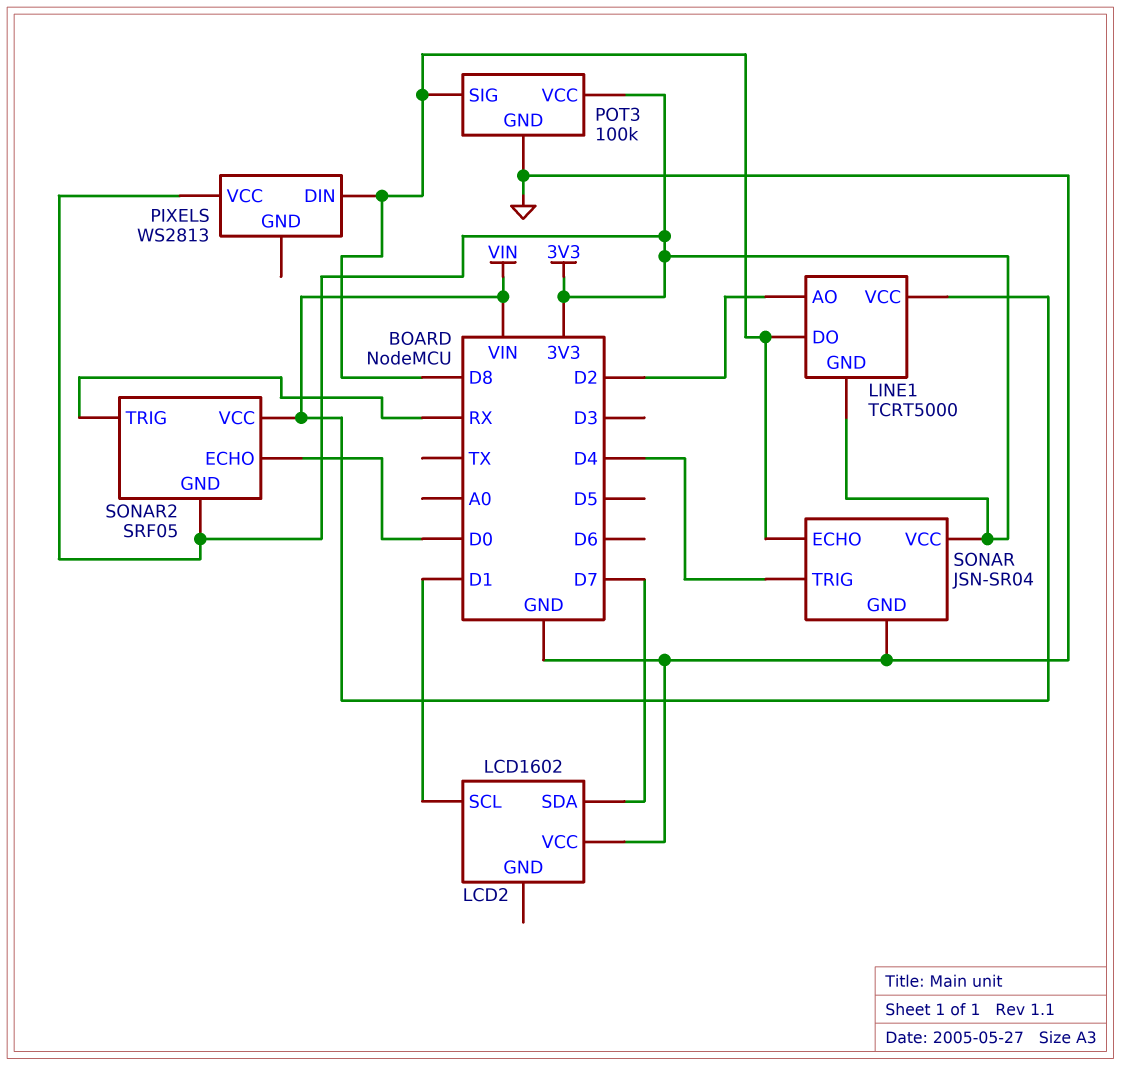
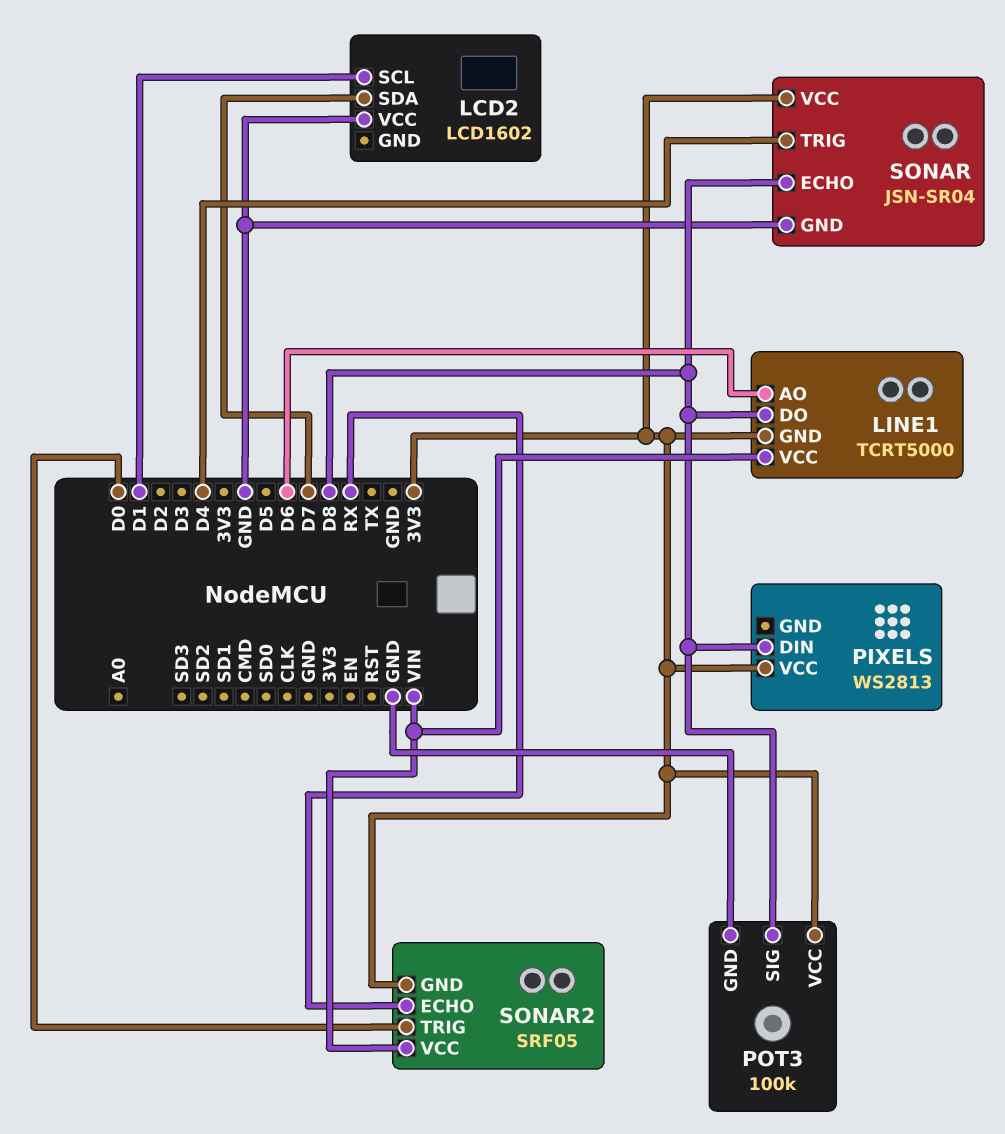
LINE1 pin AO: D2 -> D6
SONAR2 pin ECHO: D0 -> RX
SONAR2 pin TRIG: RX -> D0

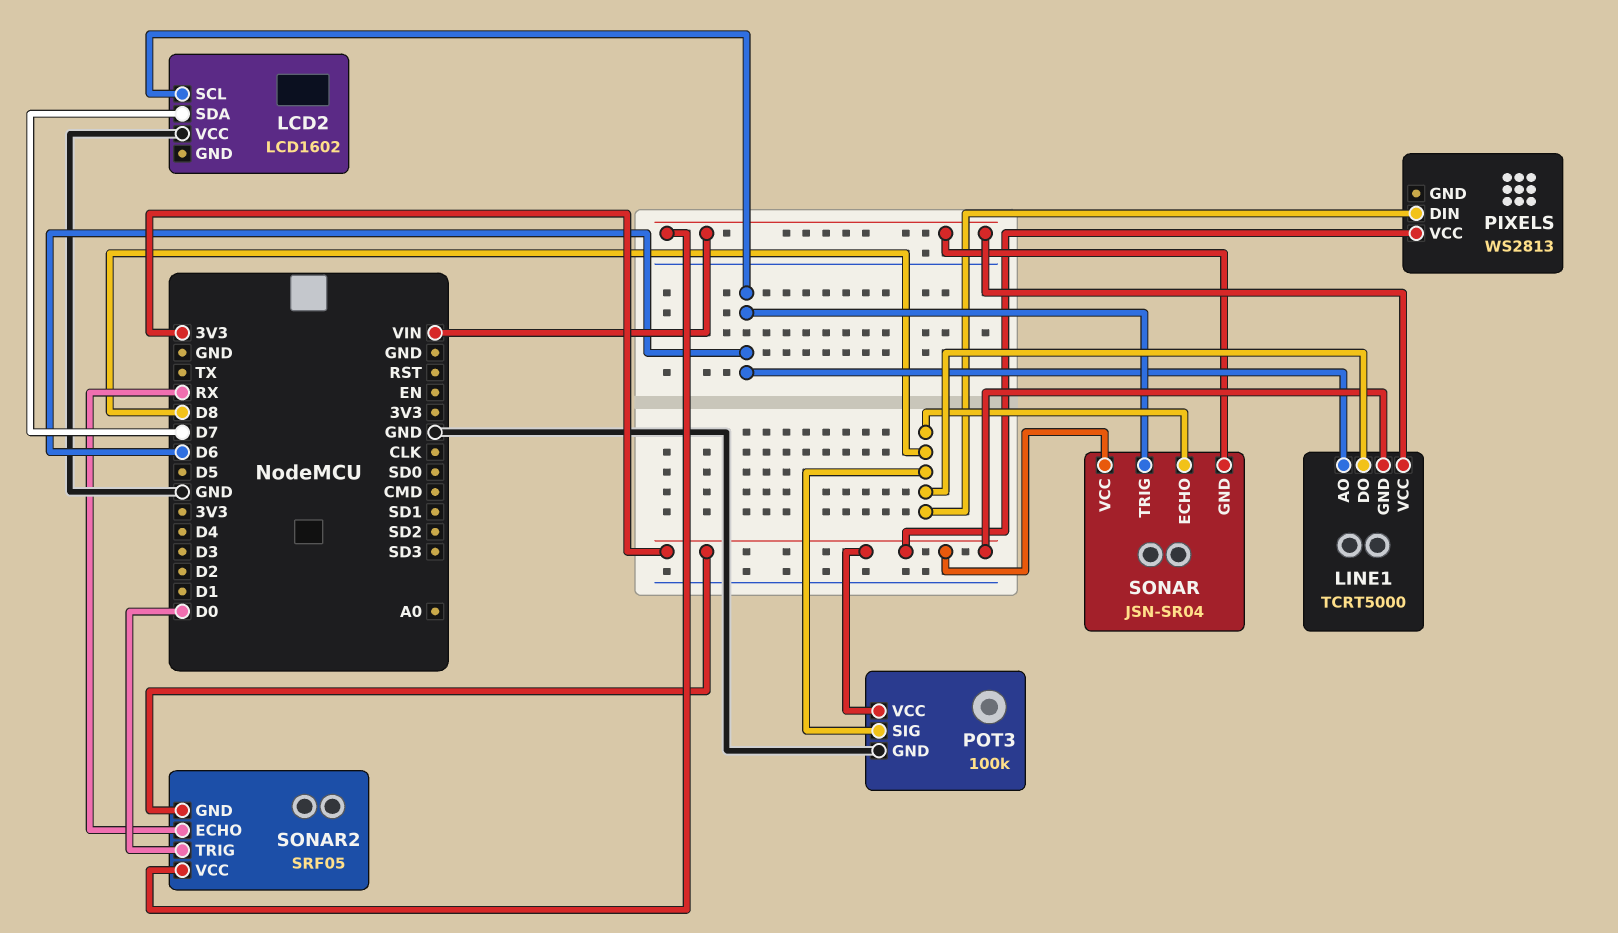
LCD2 pin SCL: D1 -> D6
SONAR pin GND: GND -> VIN
SONAR pin TRIG: D4 -> D6

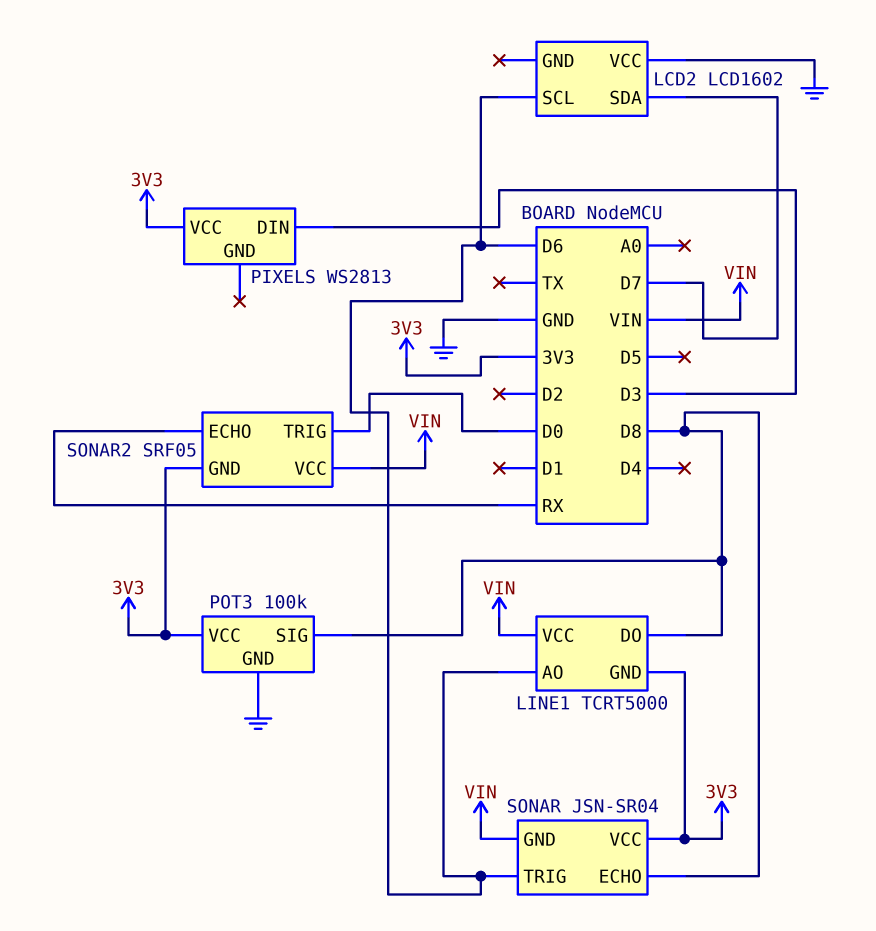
PIXELS pin DIN: D8 -> D3

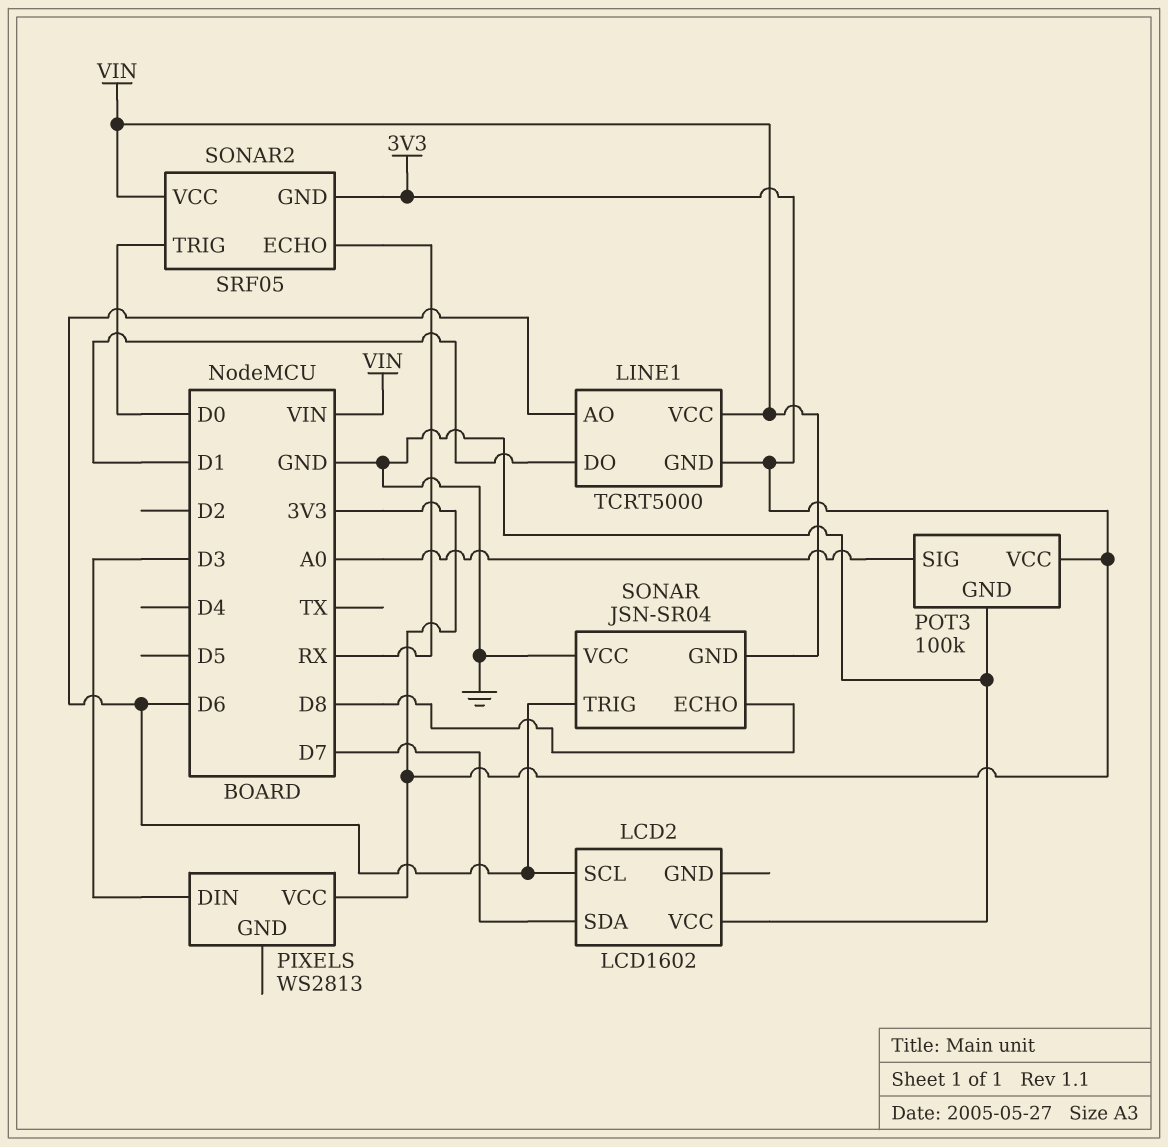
LINE1 pin DO: D8 -> D1
POT3 pin SIG: D8 -> A0
SONAR pin VCC: 3V3 -> GND

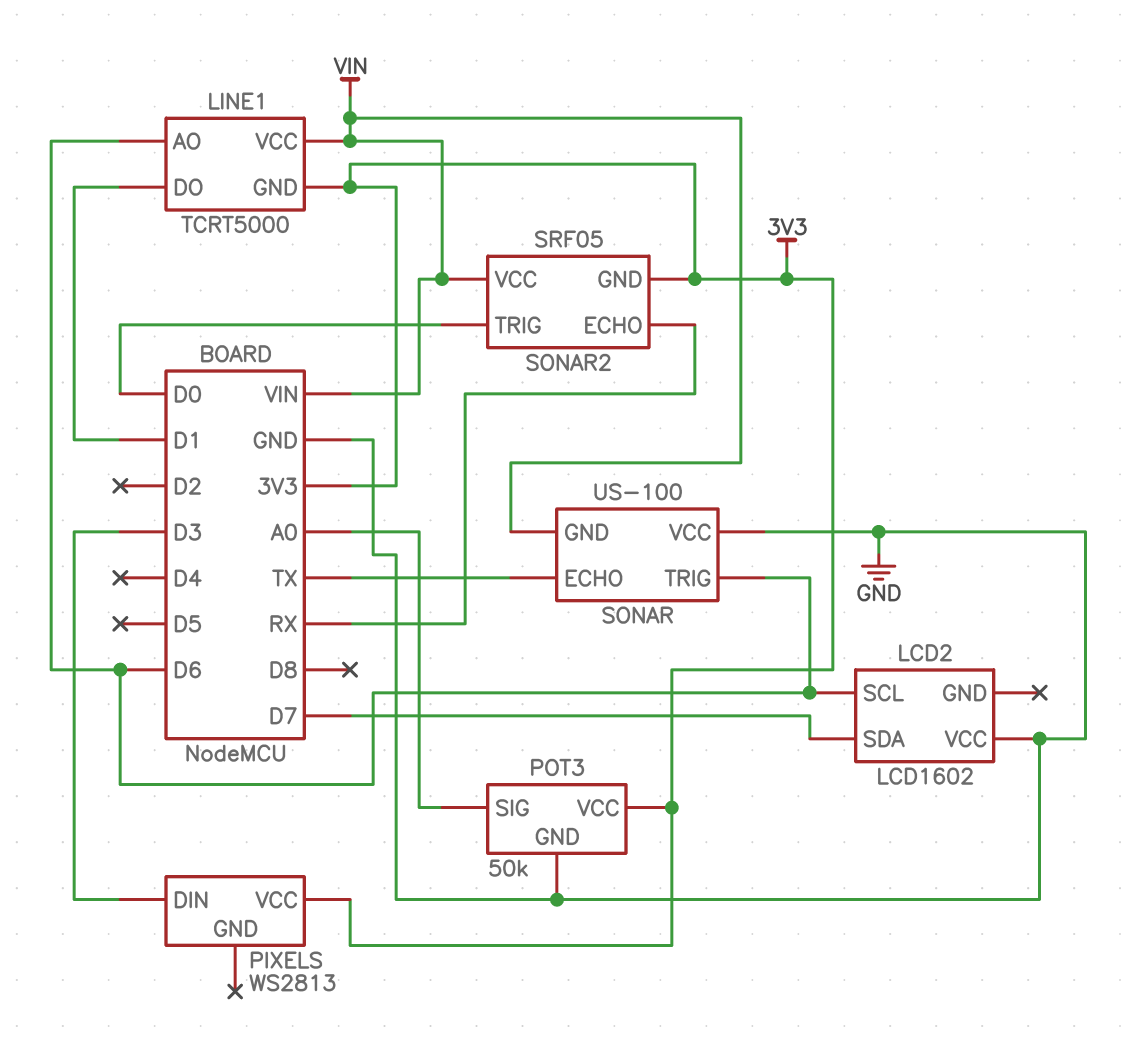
POT3: 100k -> 50k
SONAR: JSN-SR04 -> US-100
SONAR pin ECHO: D8 -> TX

